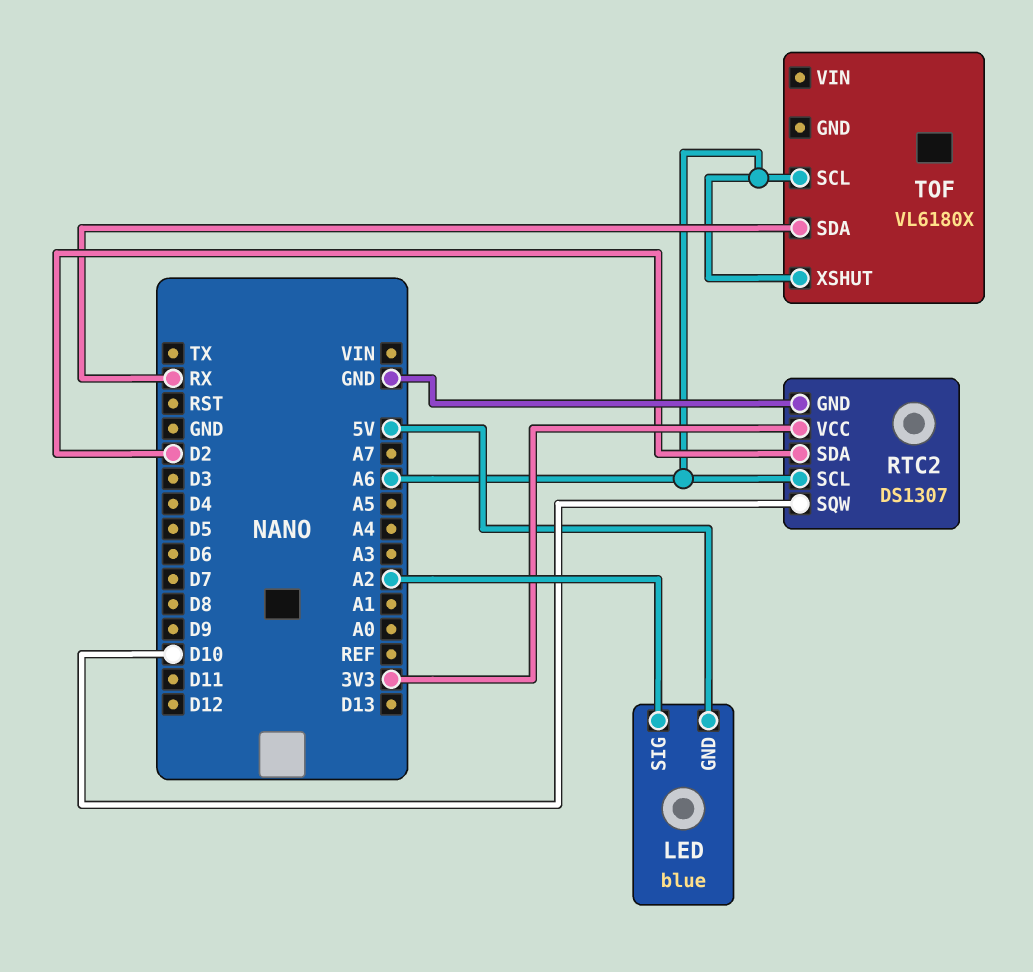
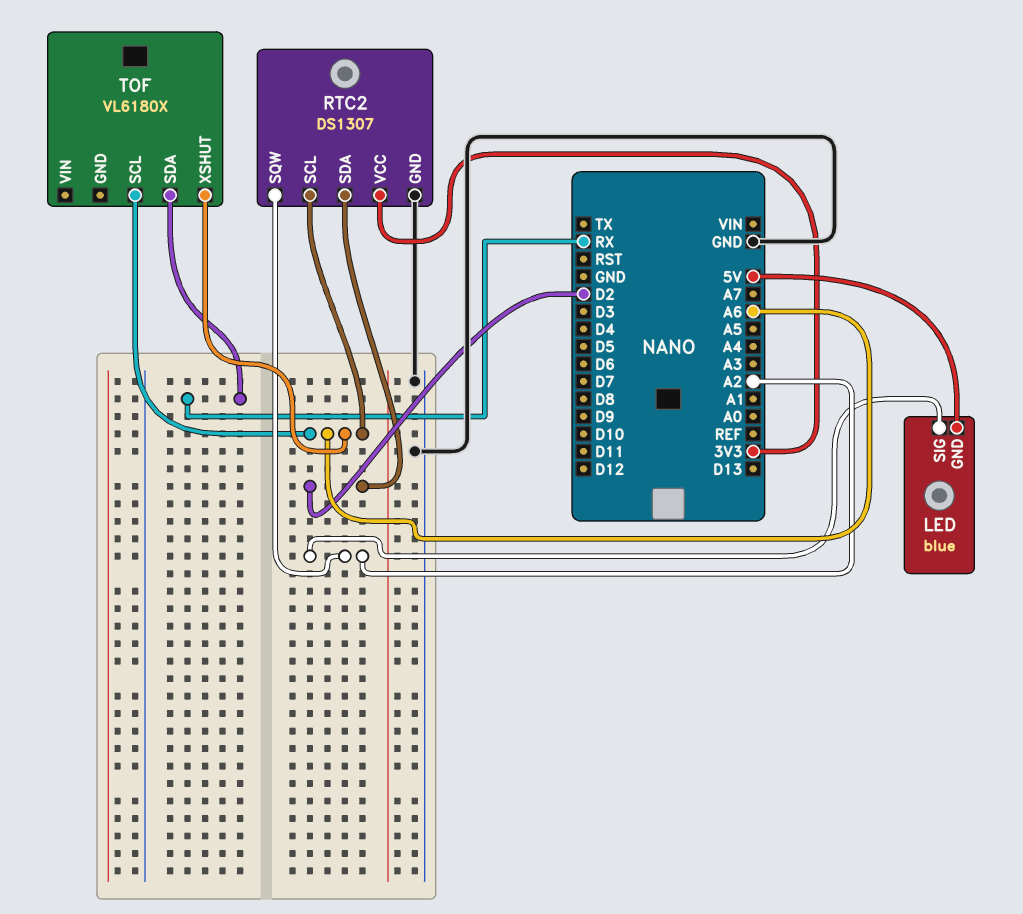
RTC2 pin SQW: D10 -> A2

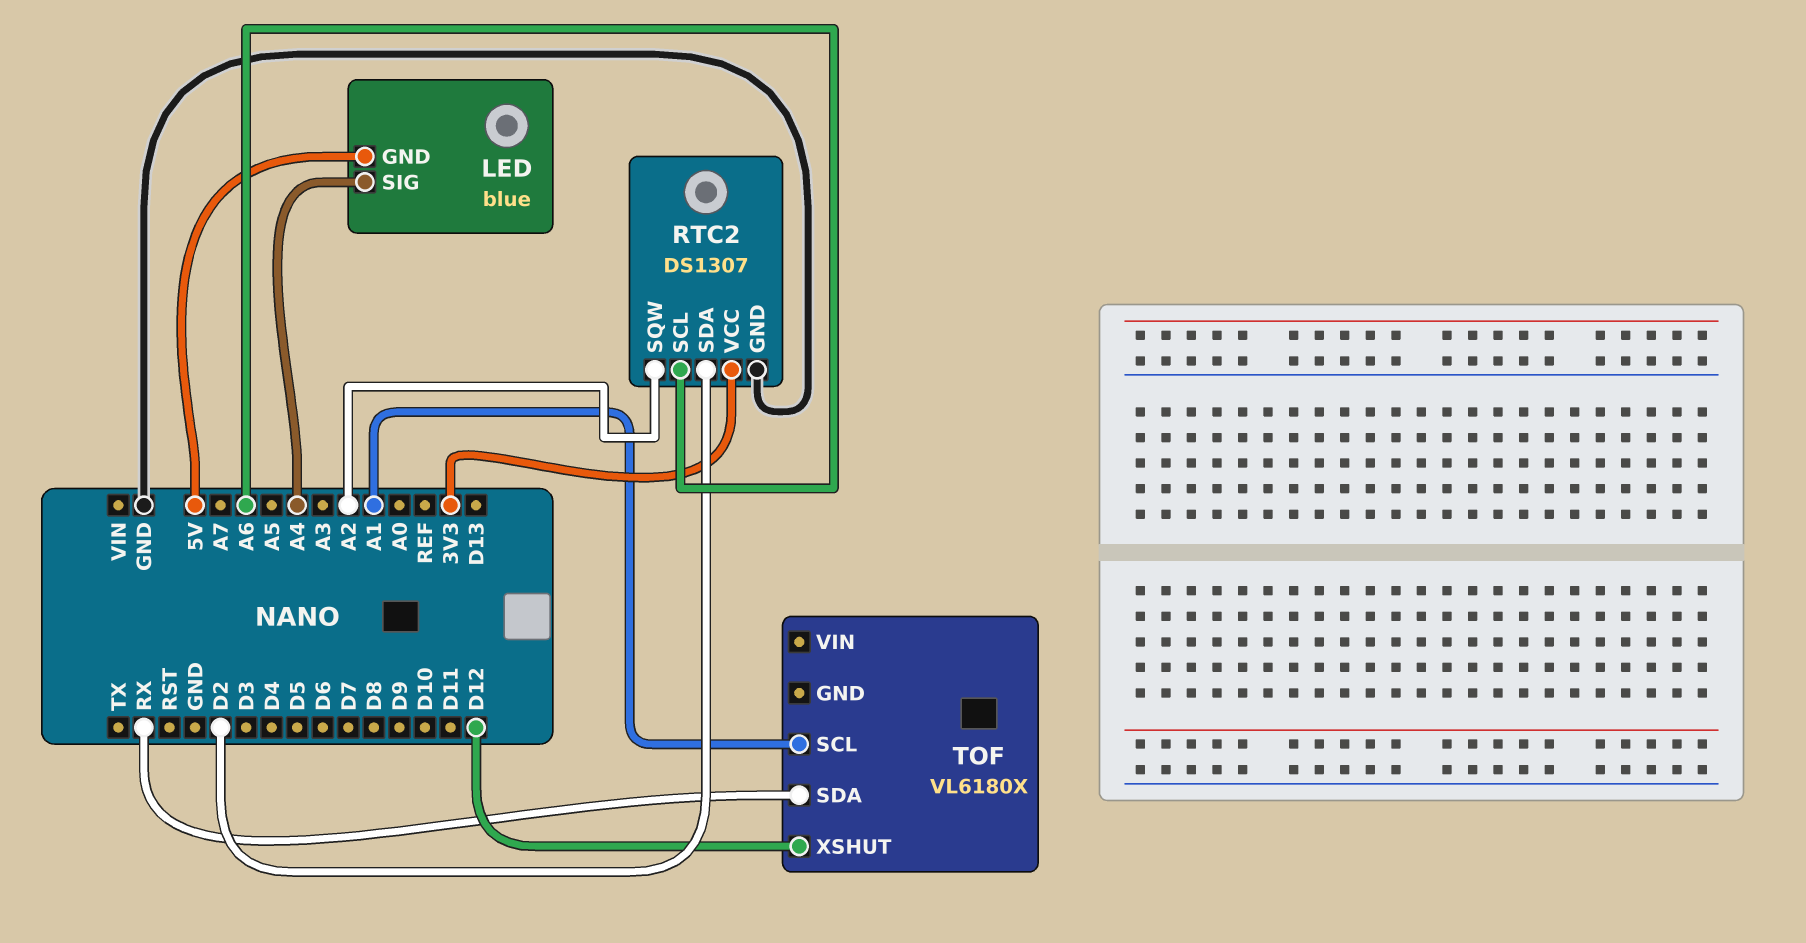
LED pin SIG: A2 -> A4
TOF pin SCL: A6 -> A1
TOF pin XSHUT: A6 -> D12

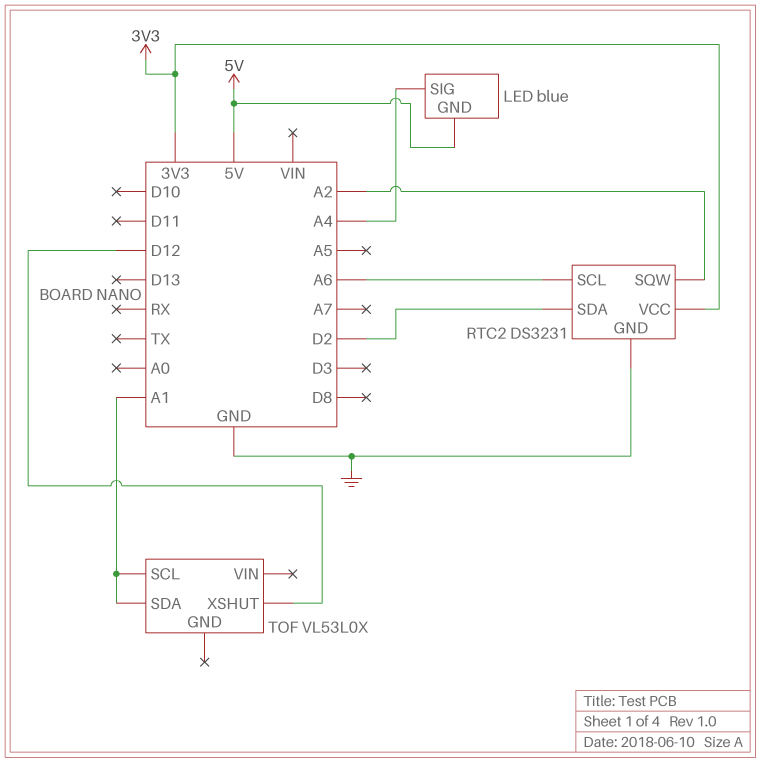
RTC2: DS1307 -> DS3231
TOF: VL6180X -> VL53L0X
TOF pin SDA: RX -> A1

